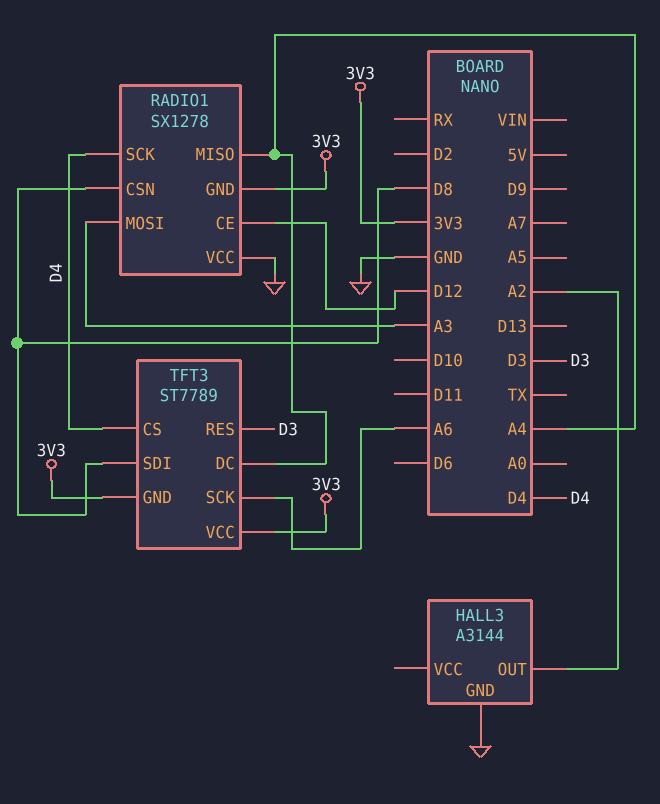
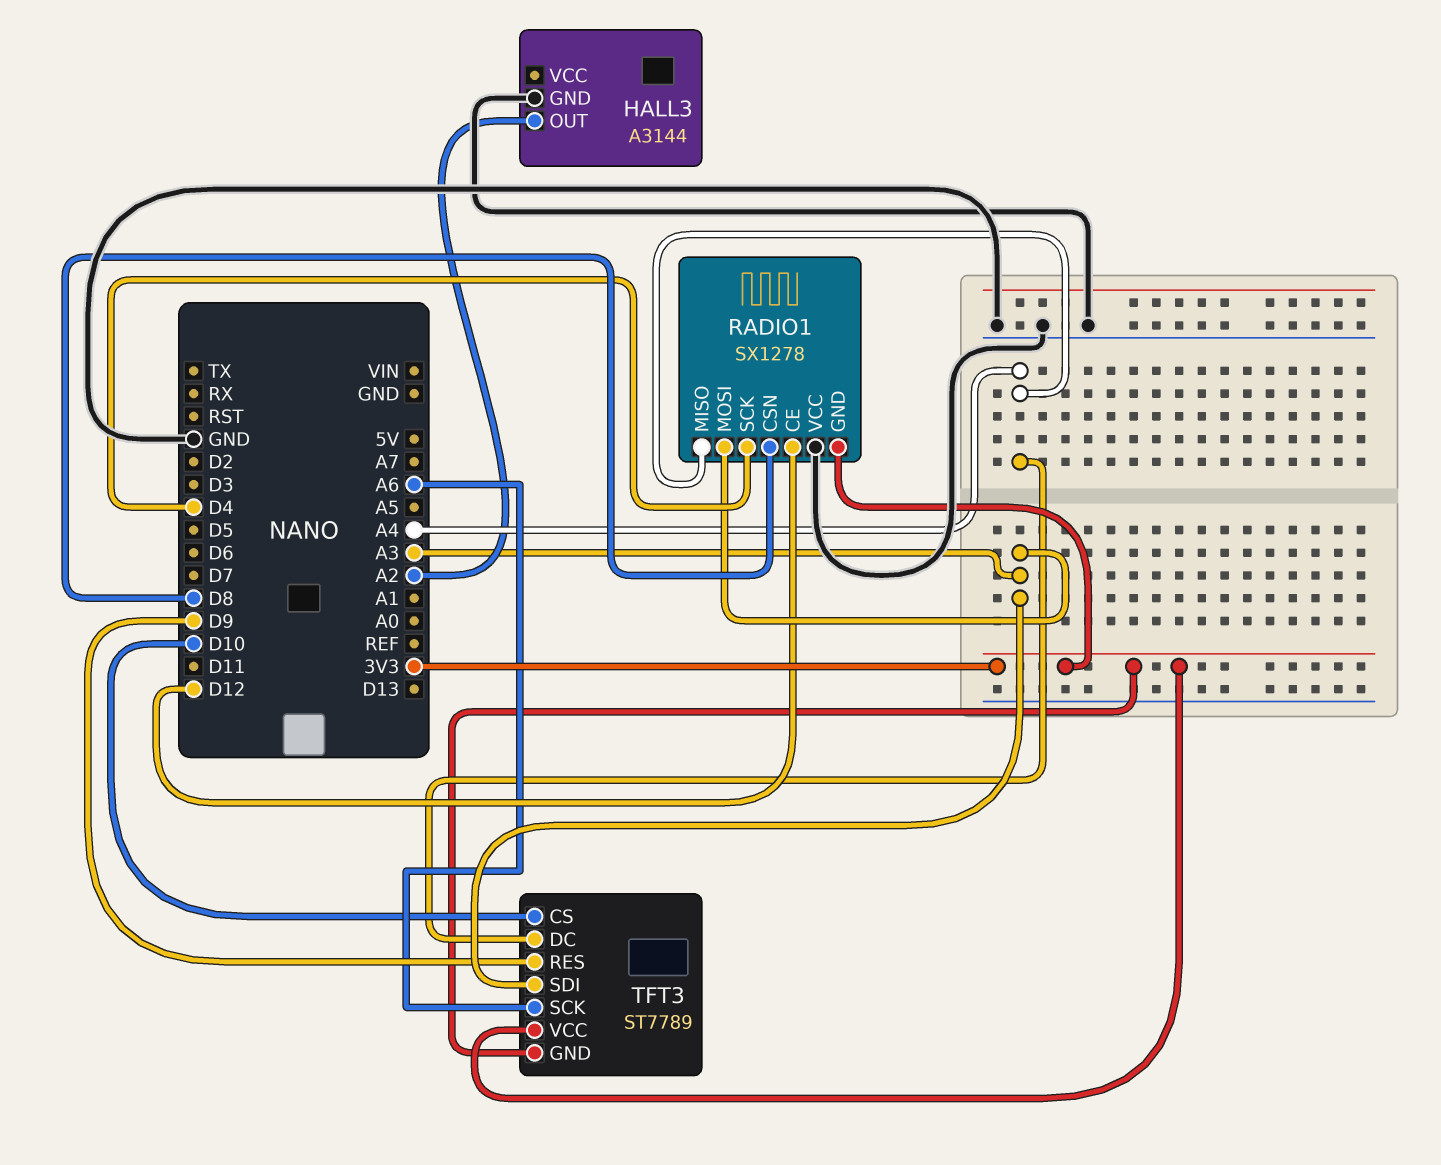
TFT3 pin CS: D4 -> D10
TFT3 pin RES: D3 -> D9
TFT3 pin SDI: D8 -> A3

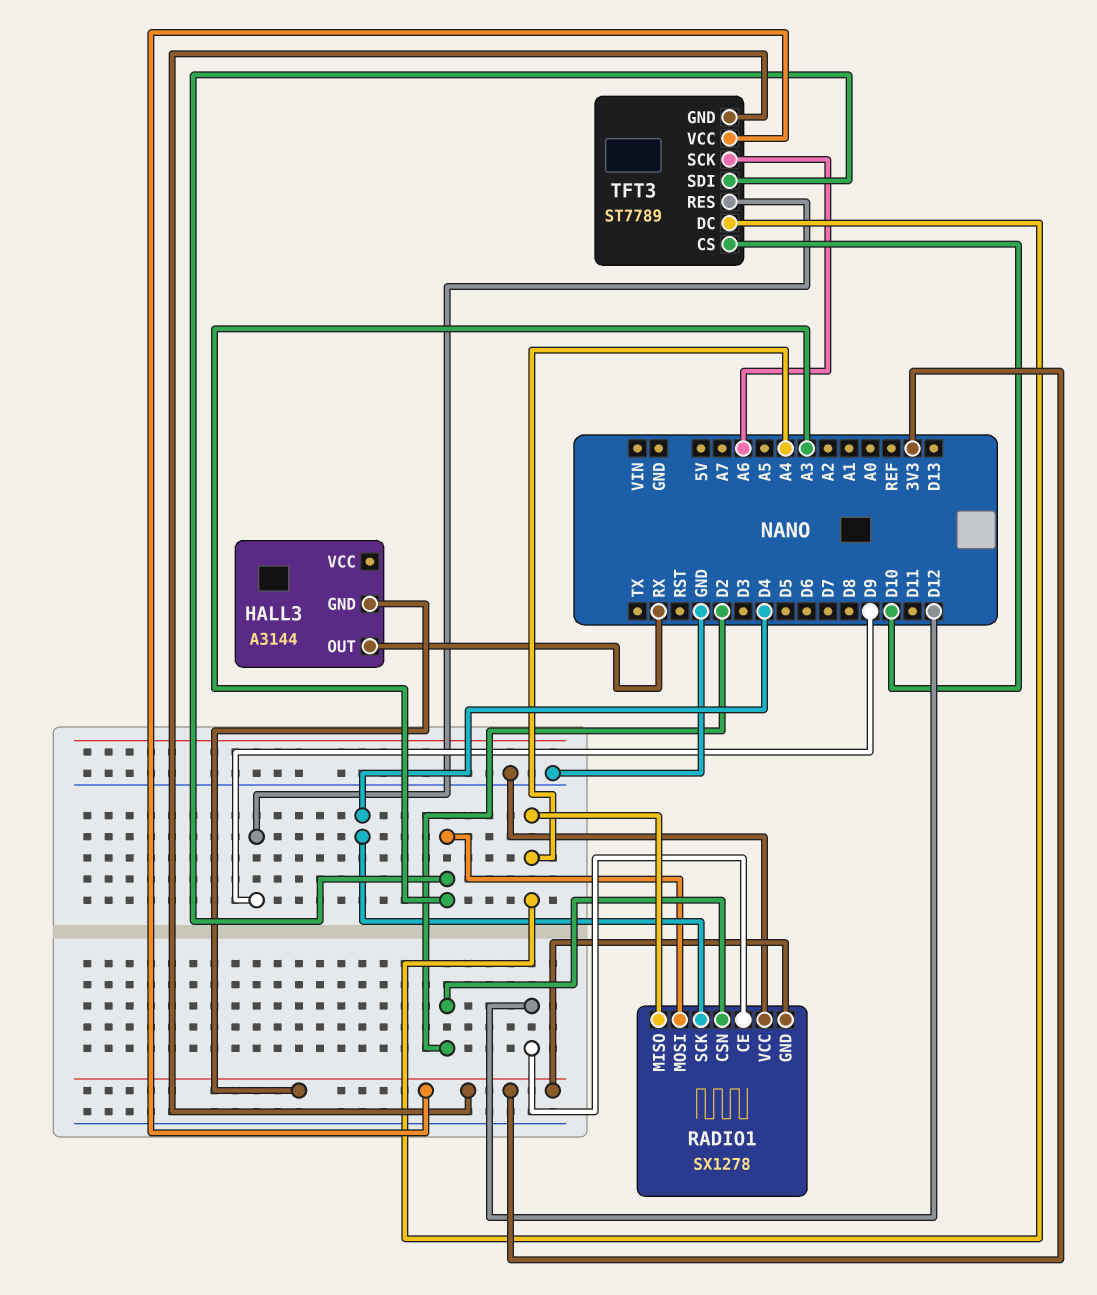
HALL3 pin GND: GND -> 3V3
HALL3 pin OUT: A2 -> RX
RADIO1 pin CSN: D8 -> D2

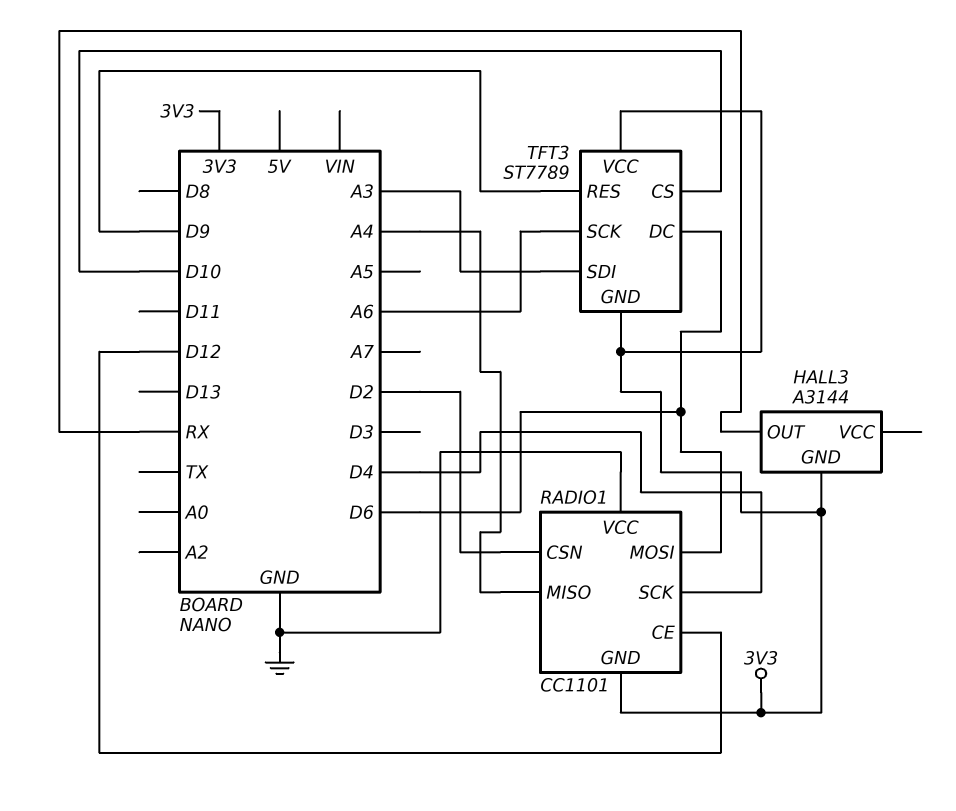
RADIO1: SX1278 -> CC1101
RADIO1 pin MOSI: A3 -> D6
TFT3 pin DC: A4 -> D6

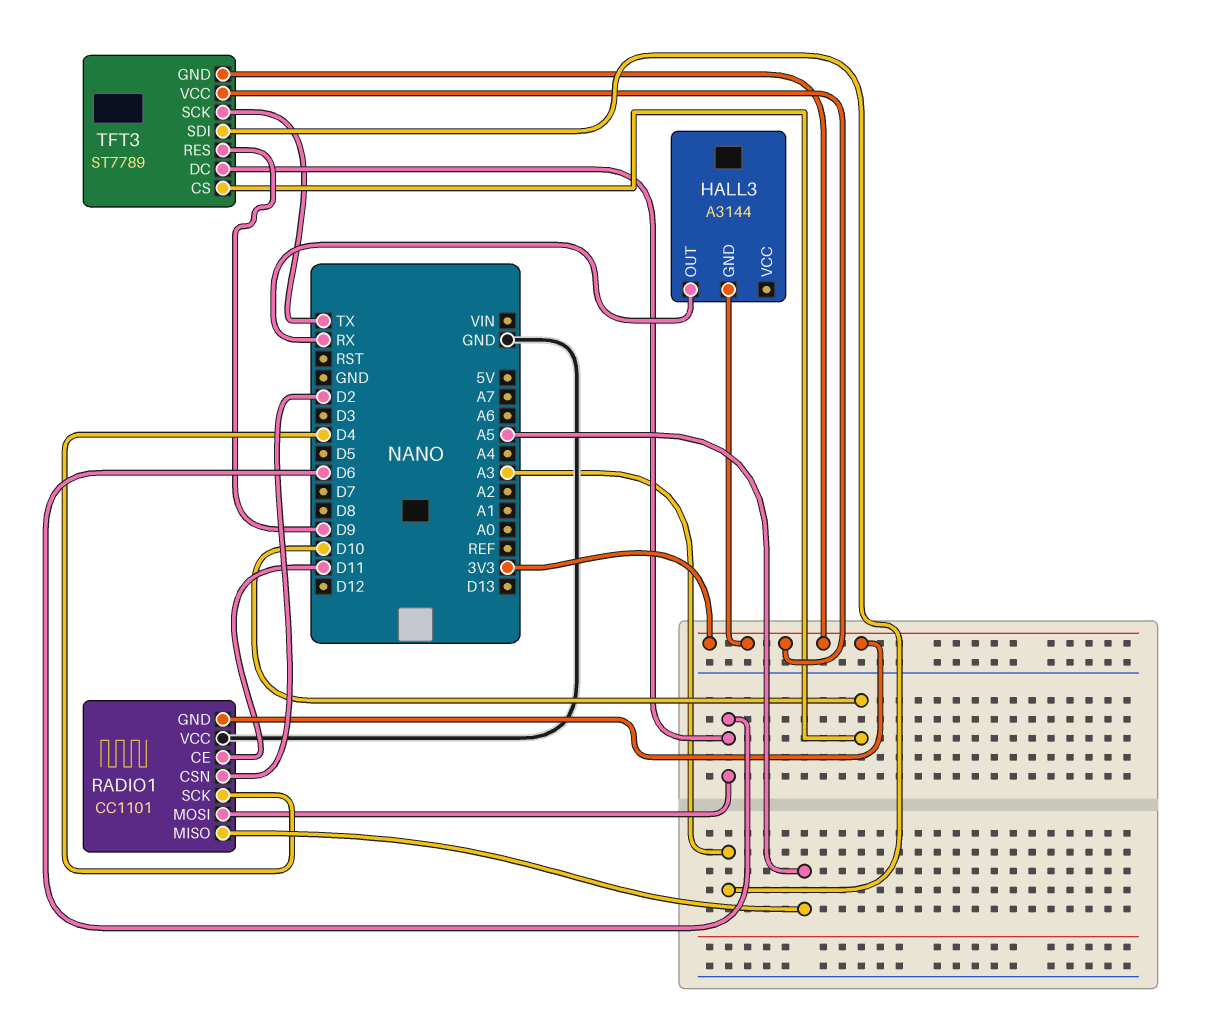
RADIO1 pin CE: D12 -> D11
RADIO1 pin MISO: A4 -> A5
TFT3 pin SCK: A6 -> TX

